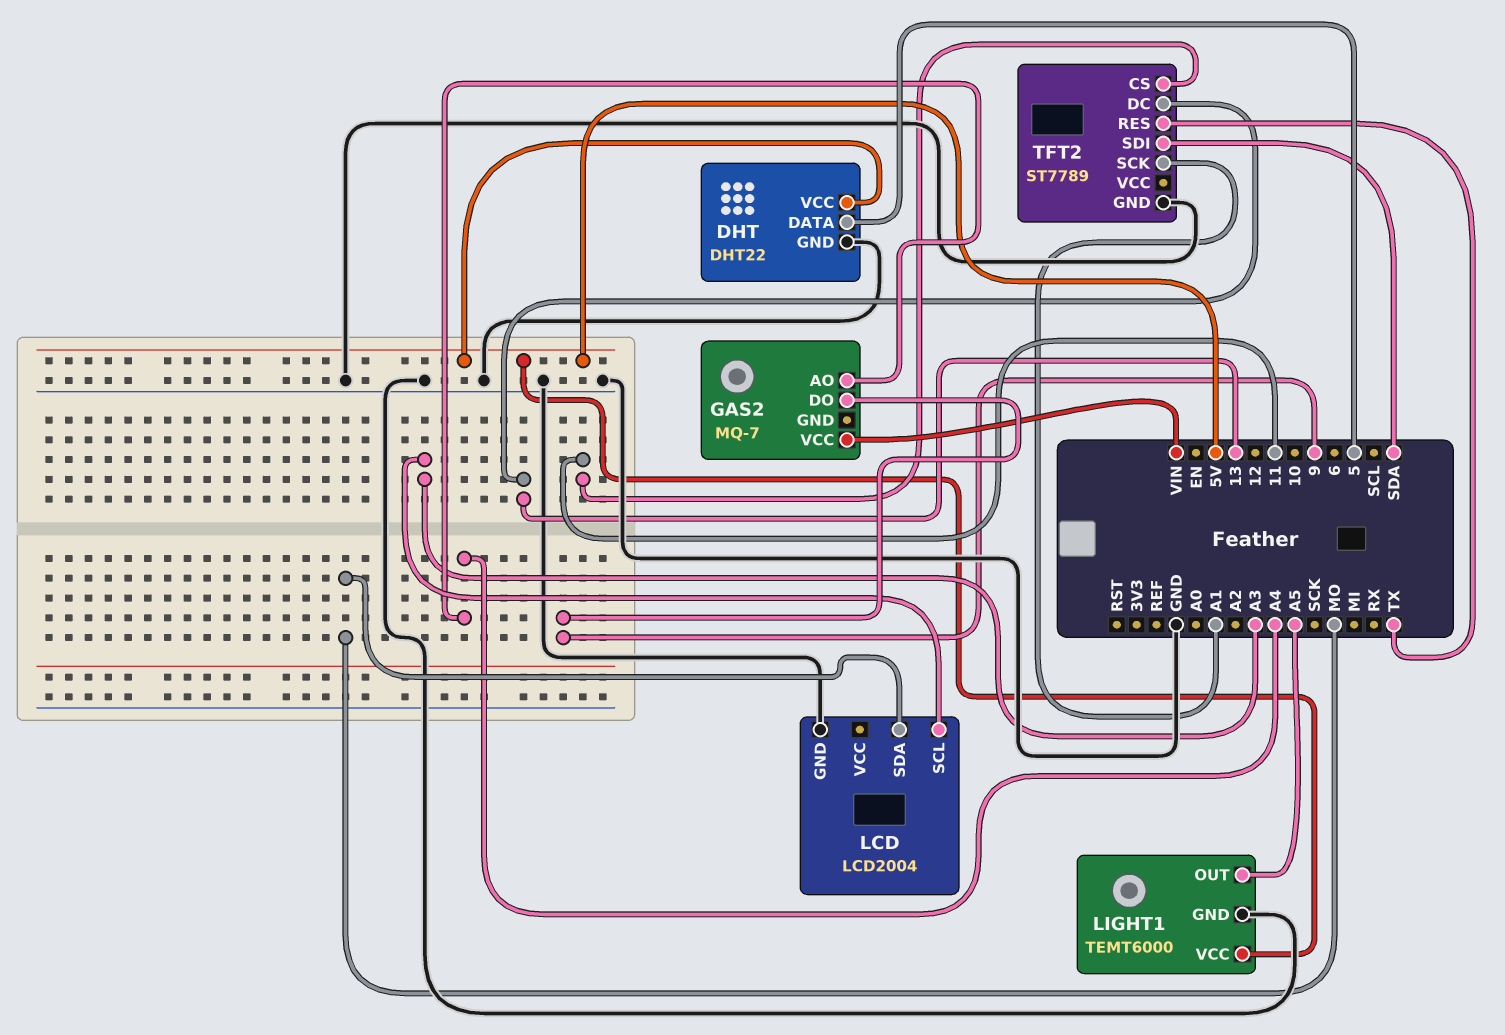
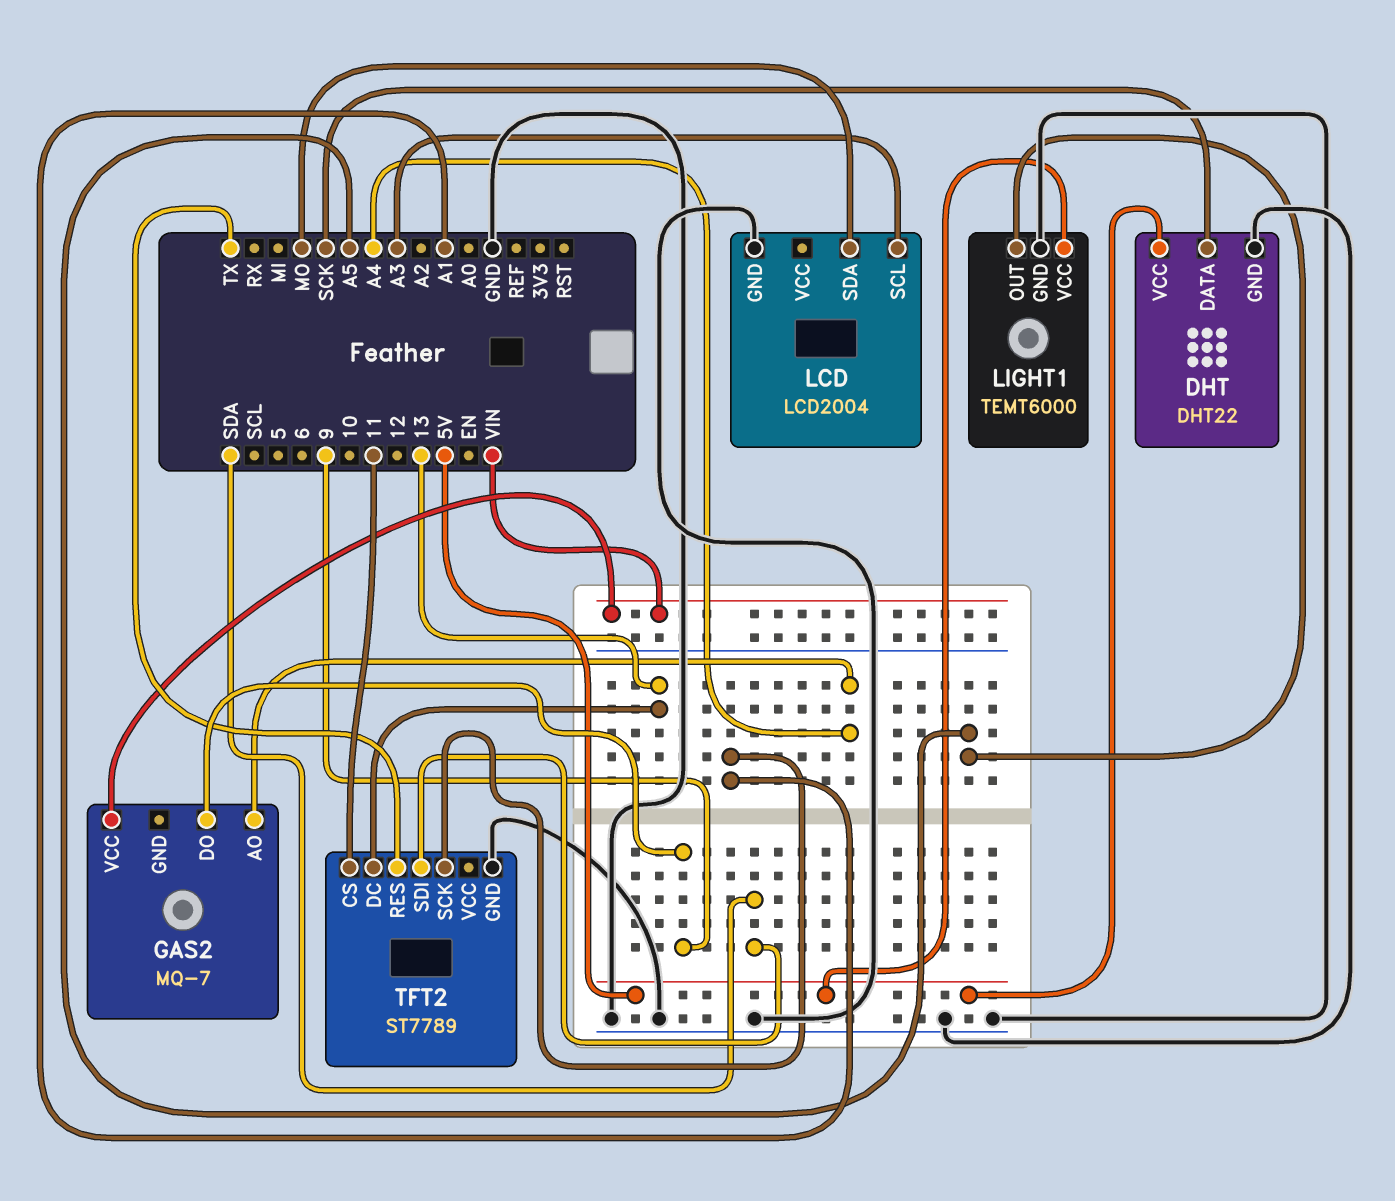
DHT pin DATA: 5 -> SCK

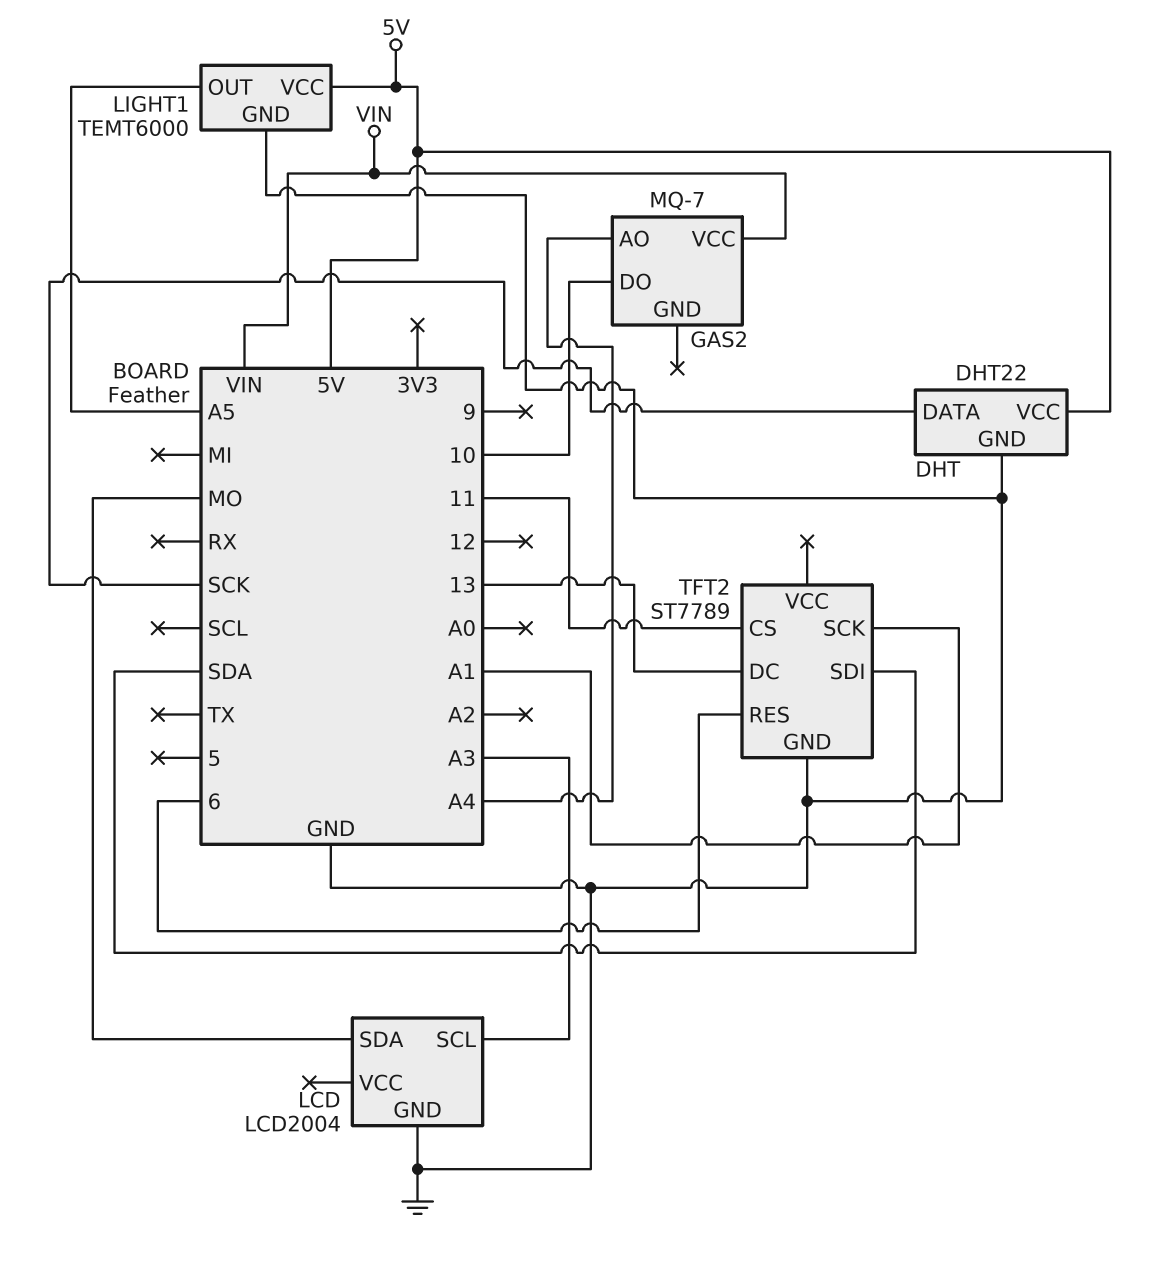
GAS2 pin DO: 9 -> 10
TFT2 pin RES: TX -> 6

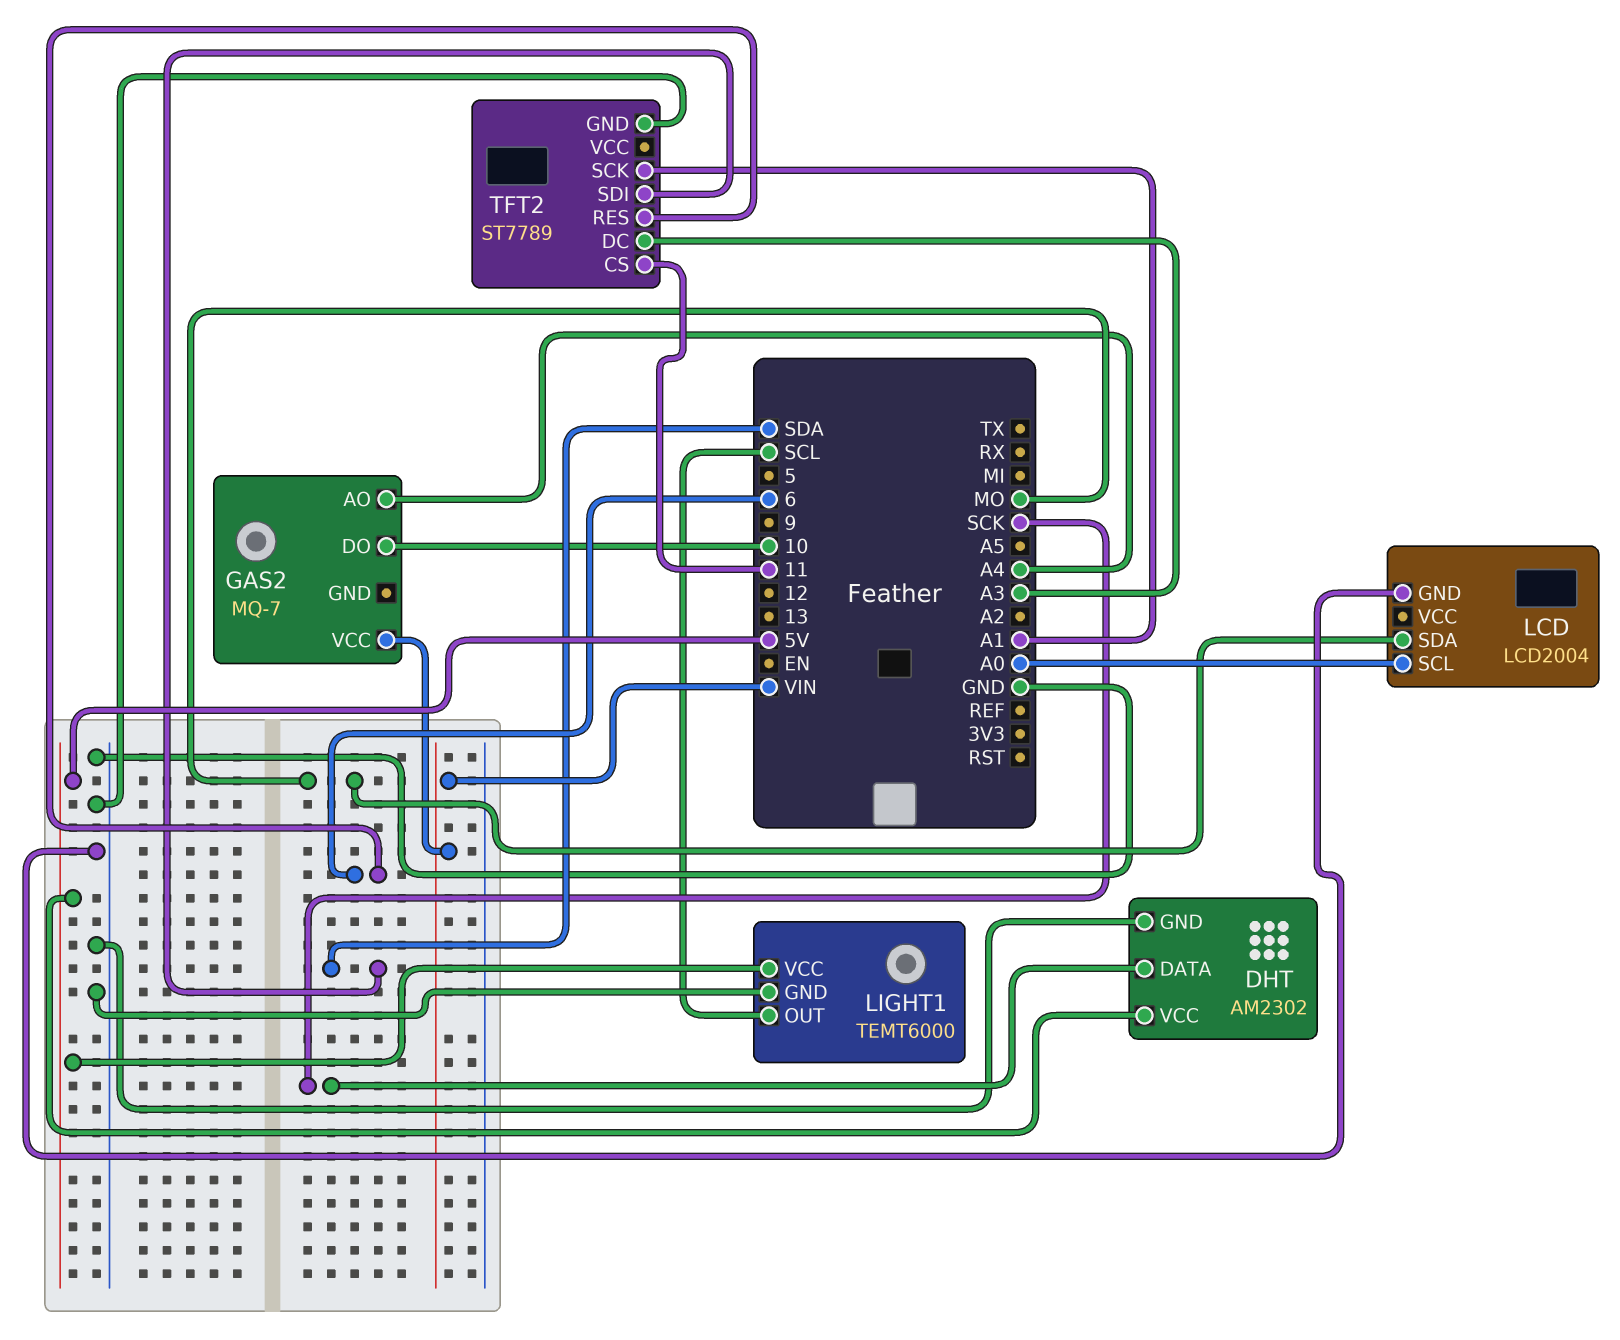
DHT: DHT22 -> AM2302
LCD pin SCL: A3 -> A0
LIGHT1 pin OUT: A5 -> SCL
TFT2 pin DC: 13 -> A3

